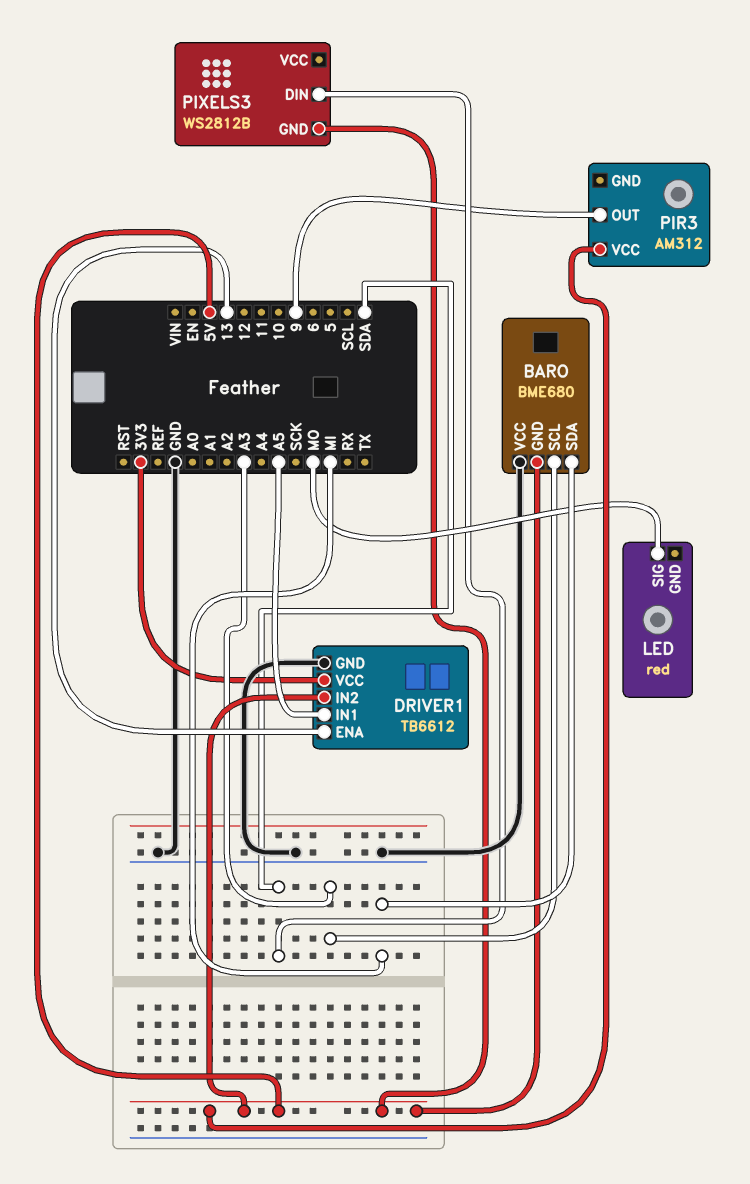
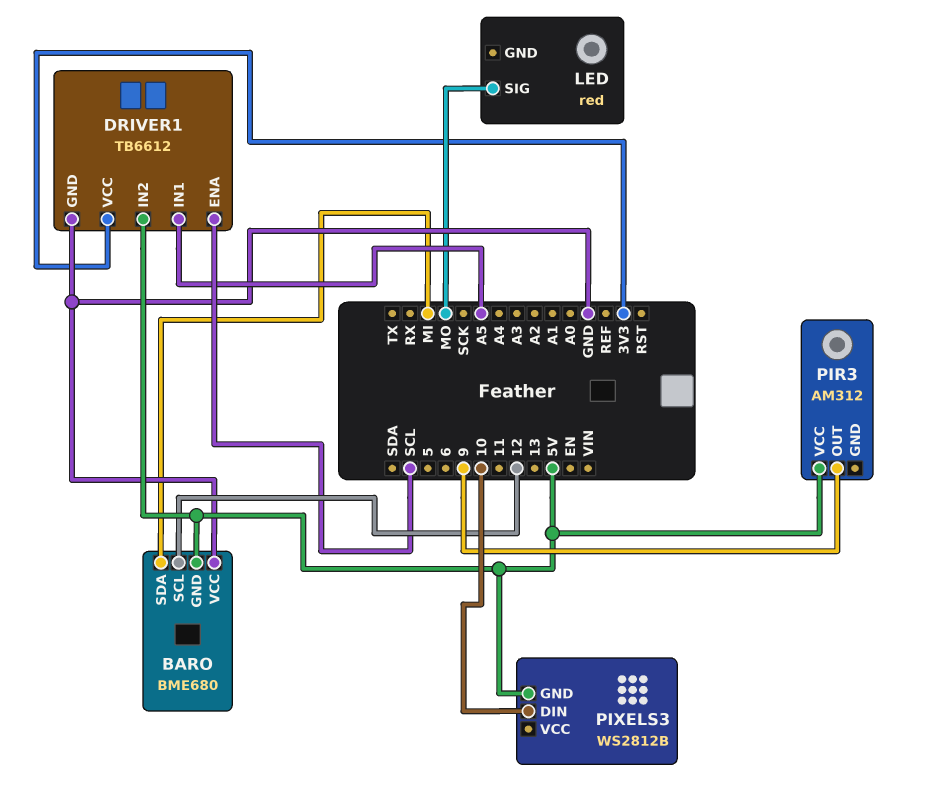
BARO pin SCL: A3 -> 12
DRIVER1 pin ENA: 13 -> SCL
PIXELS3 pin DIN: SDA -> 10

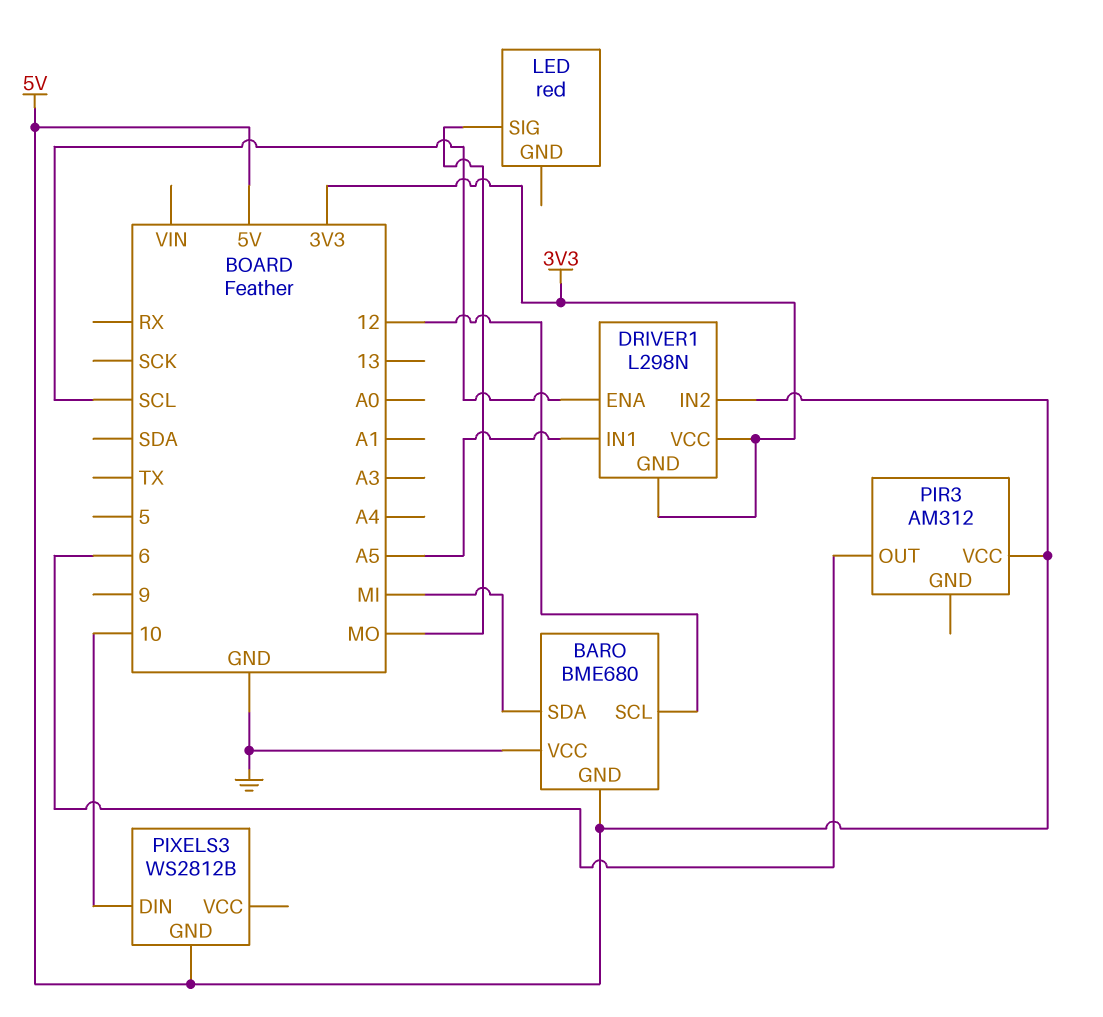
DRIVER1: TB6612 -> L298N
DRIVER1 pin GND: GND -> 3V3
PIR3 pin OUT: 9 -> 6

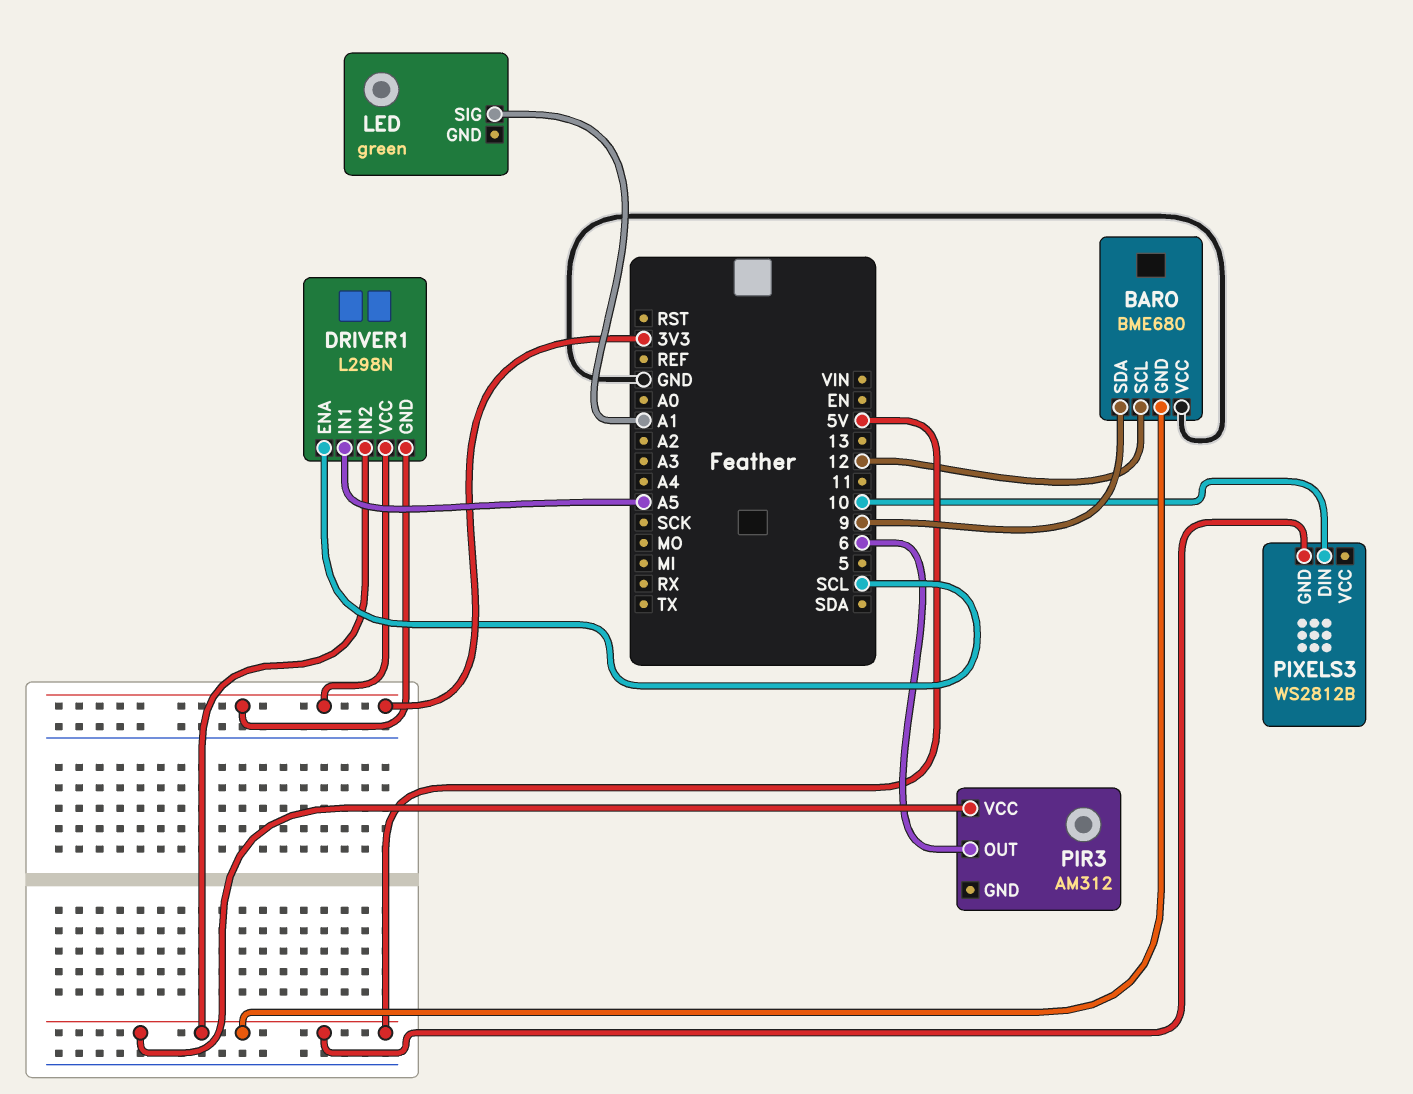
BARO pin SDA: MI -> 9
LED: red -> green
LED pin SIG: MO -> A1

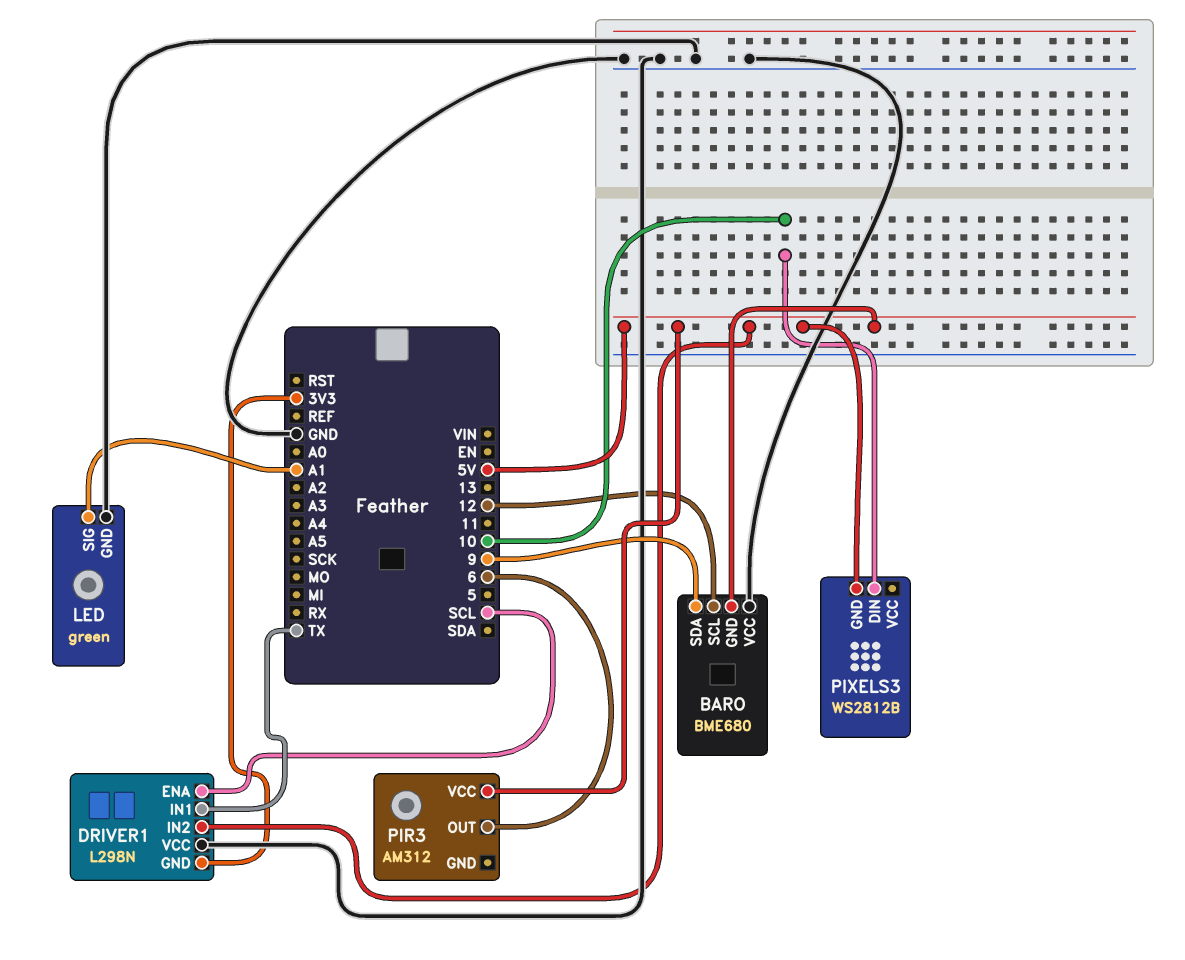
DRIVER1 pin IN1: A5 -> TX
DRIVER1 pin VCC: 3V3 -> GND
LED pin GND: none -> GND

